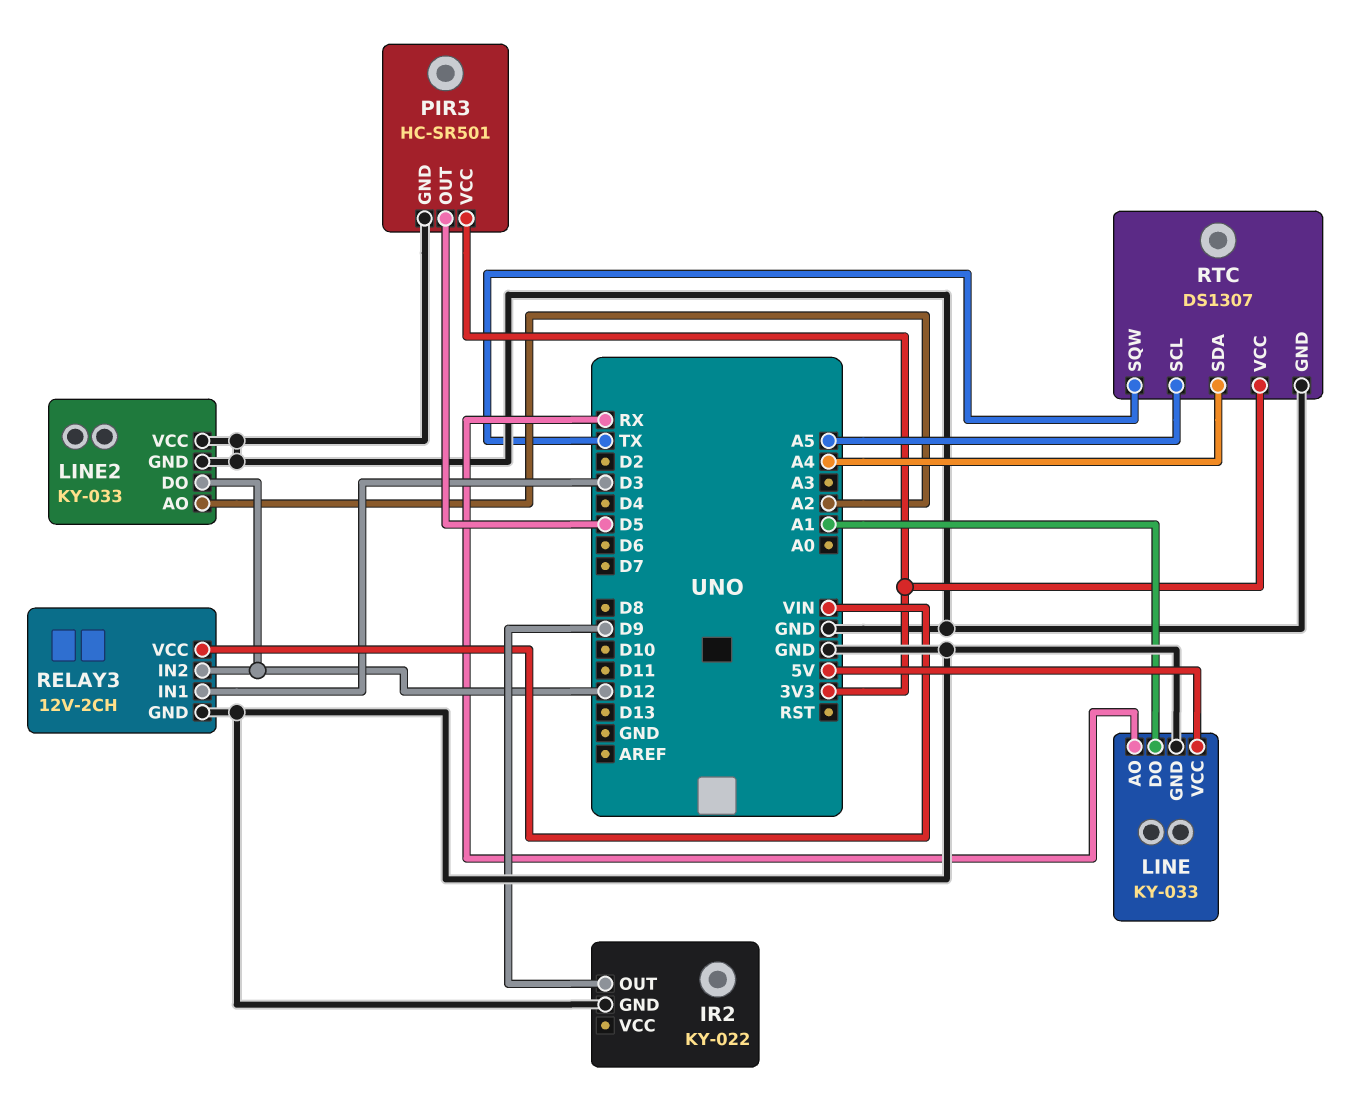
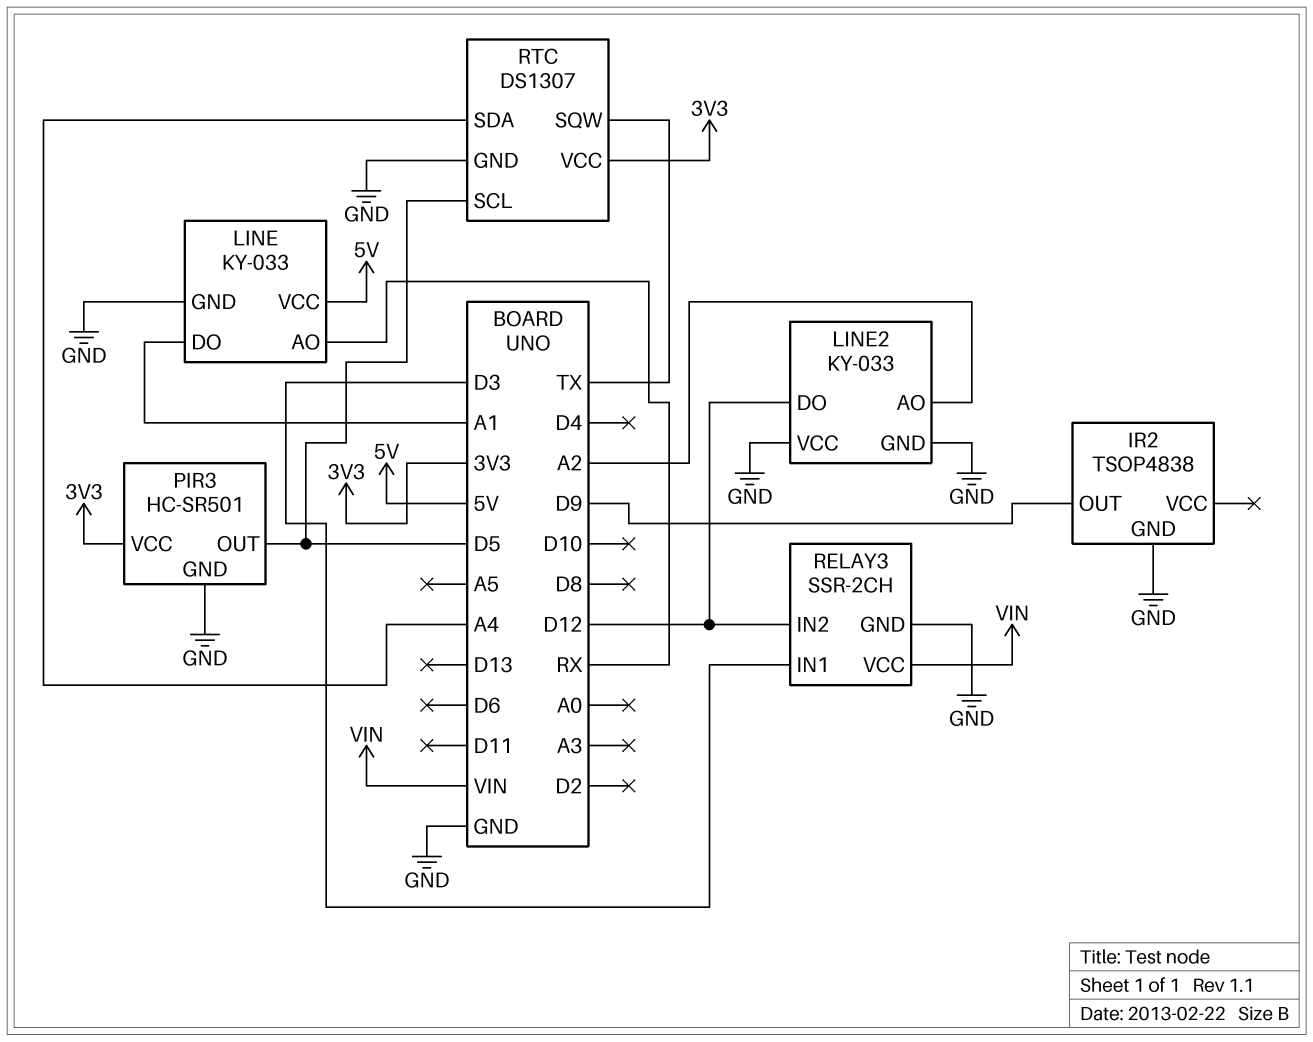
IR2: KY-022 -> TSOP4838
RELAY3: 12V-2CH -> SSR-2CH
RTC pin SCL: A5 -> D5

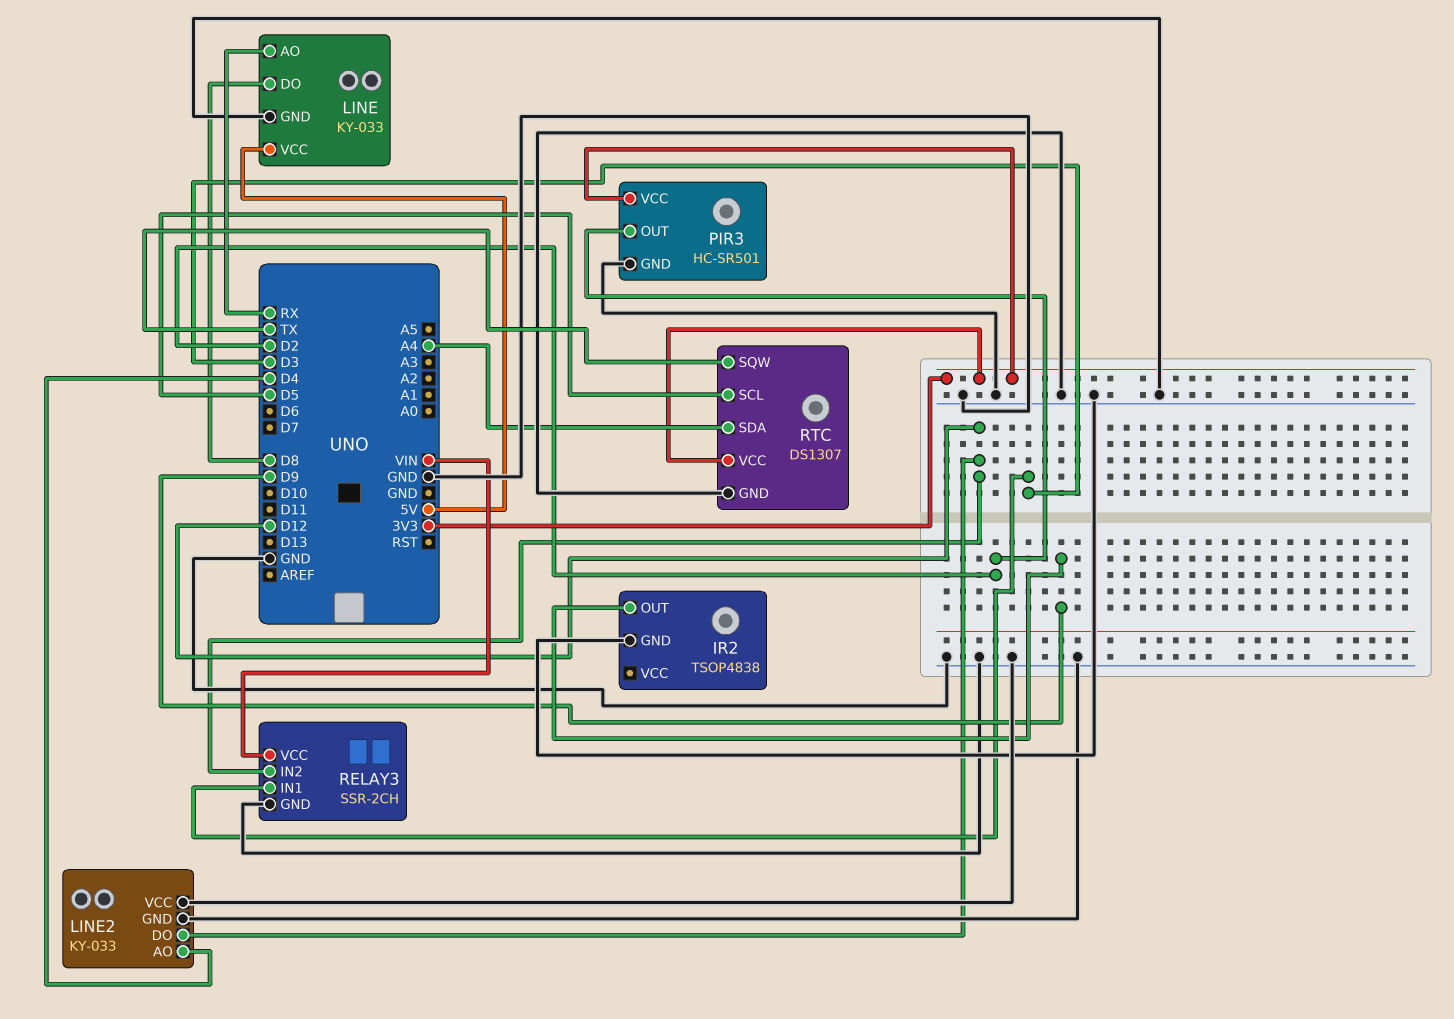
LINE pin DO: A1 -> D8
LINE2 pin AO: A2 -> D4
PIR3 pin OUT: D5 -> D2

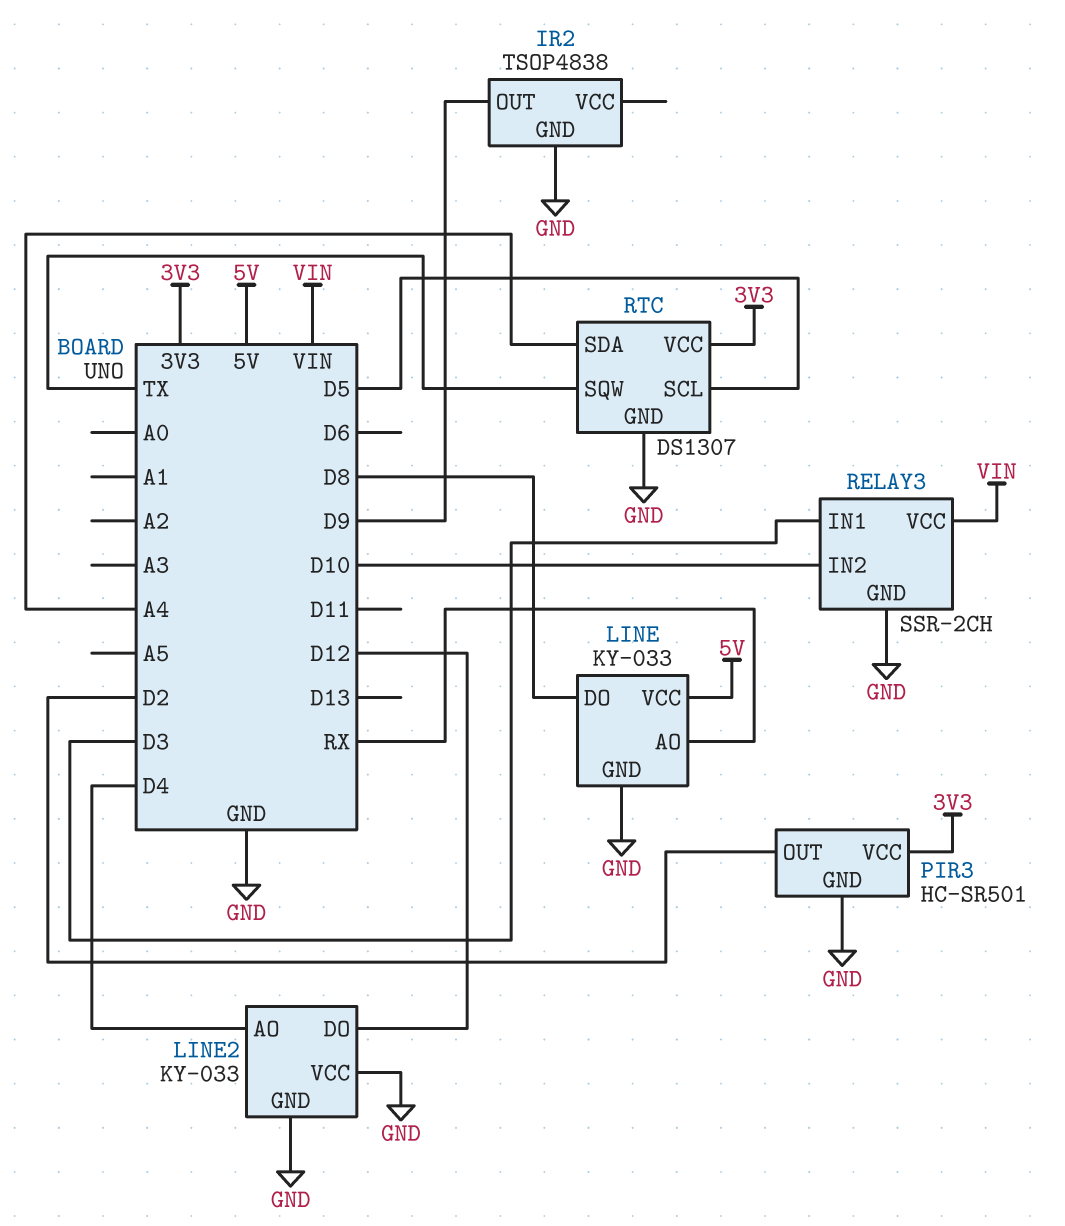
RELAY3 pin IN2: D12 -> D10

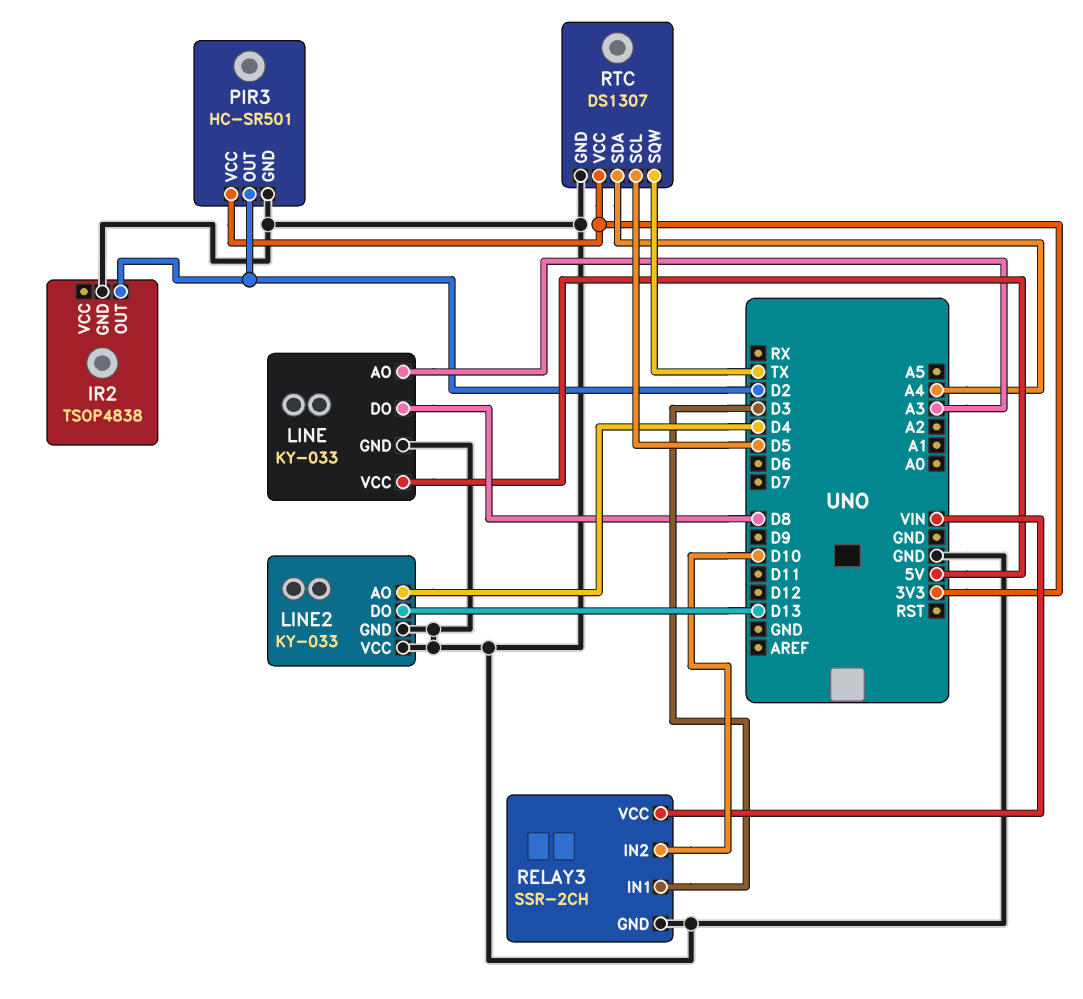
IR2 pin OUT: D9 -> D2
LINE pin AO: RX -> A3
LINE2 pin DO: D12 -> D13

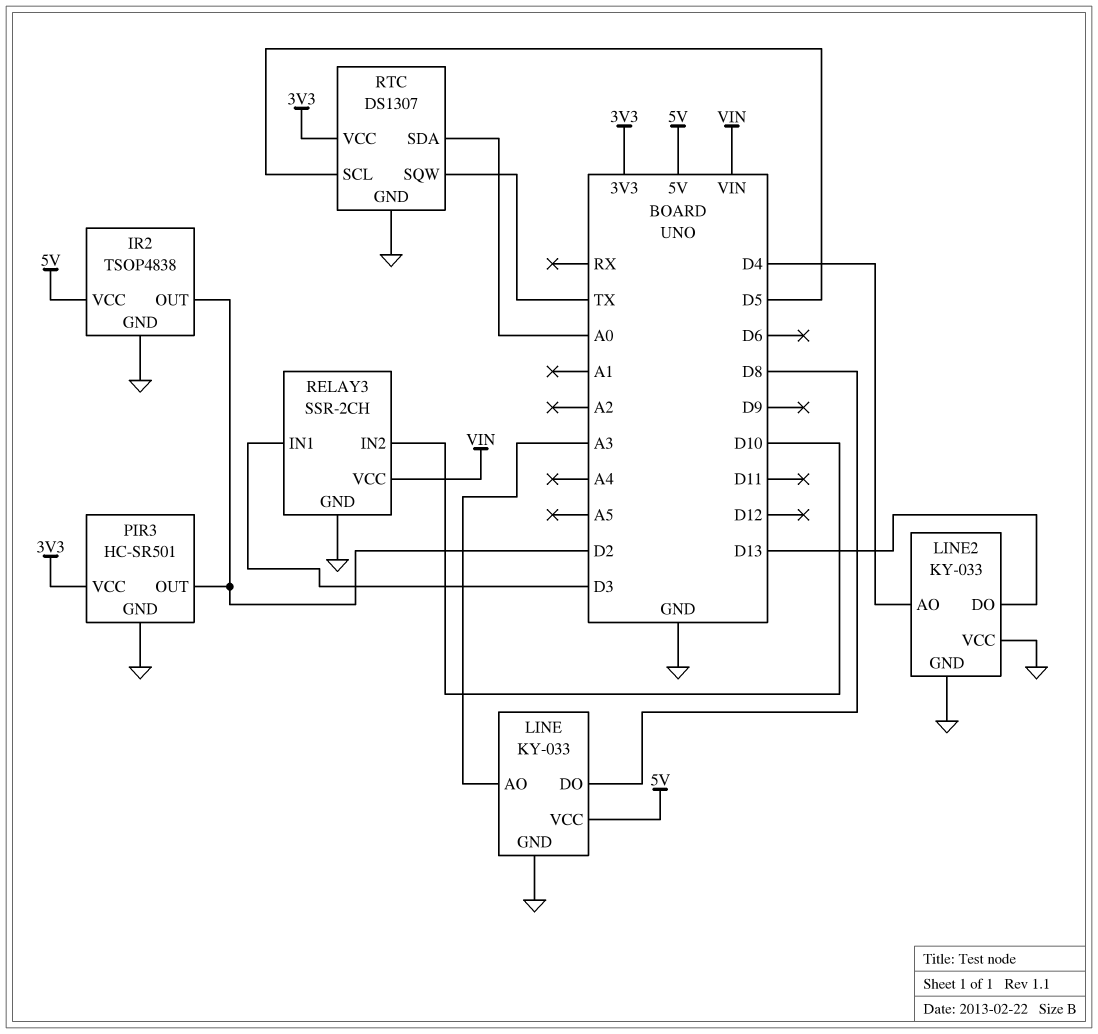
IR2 pin VCC: none -> 5V
RTC pin SDA: A4 -> A0

